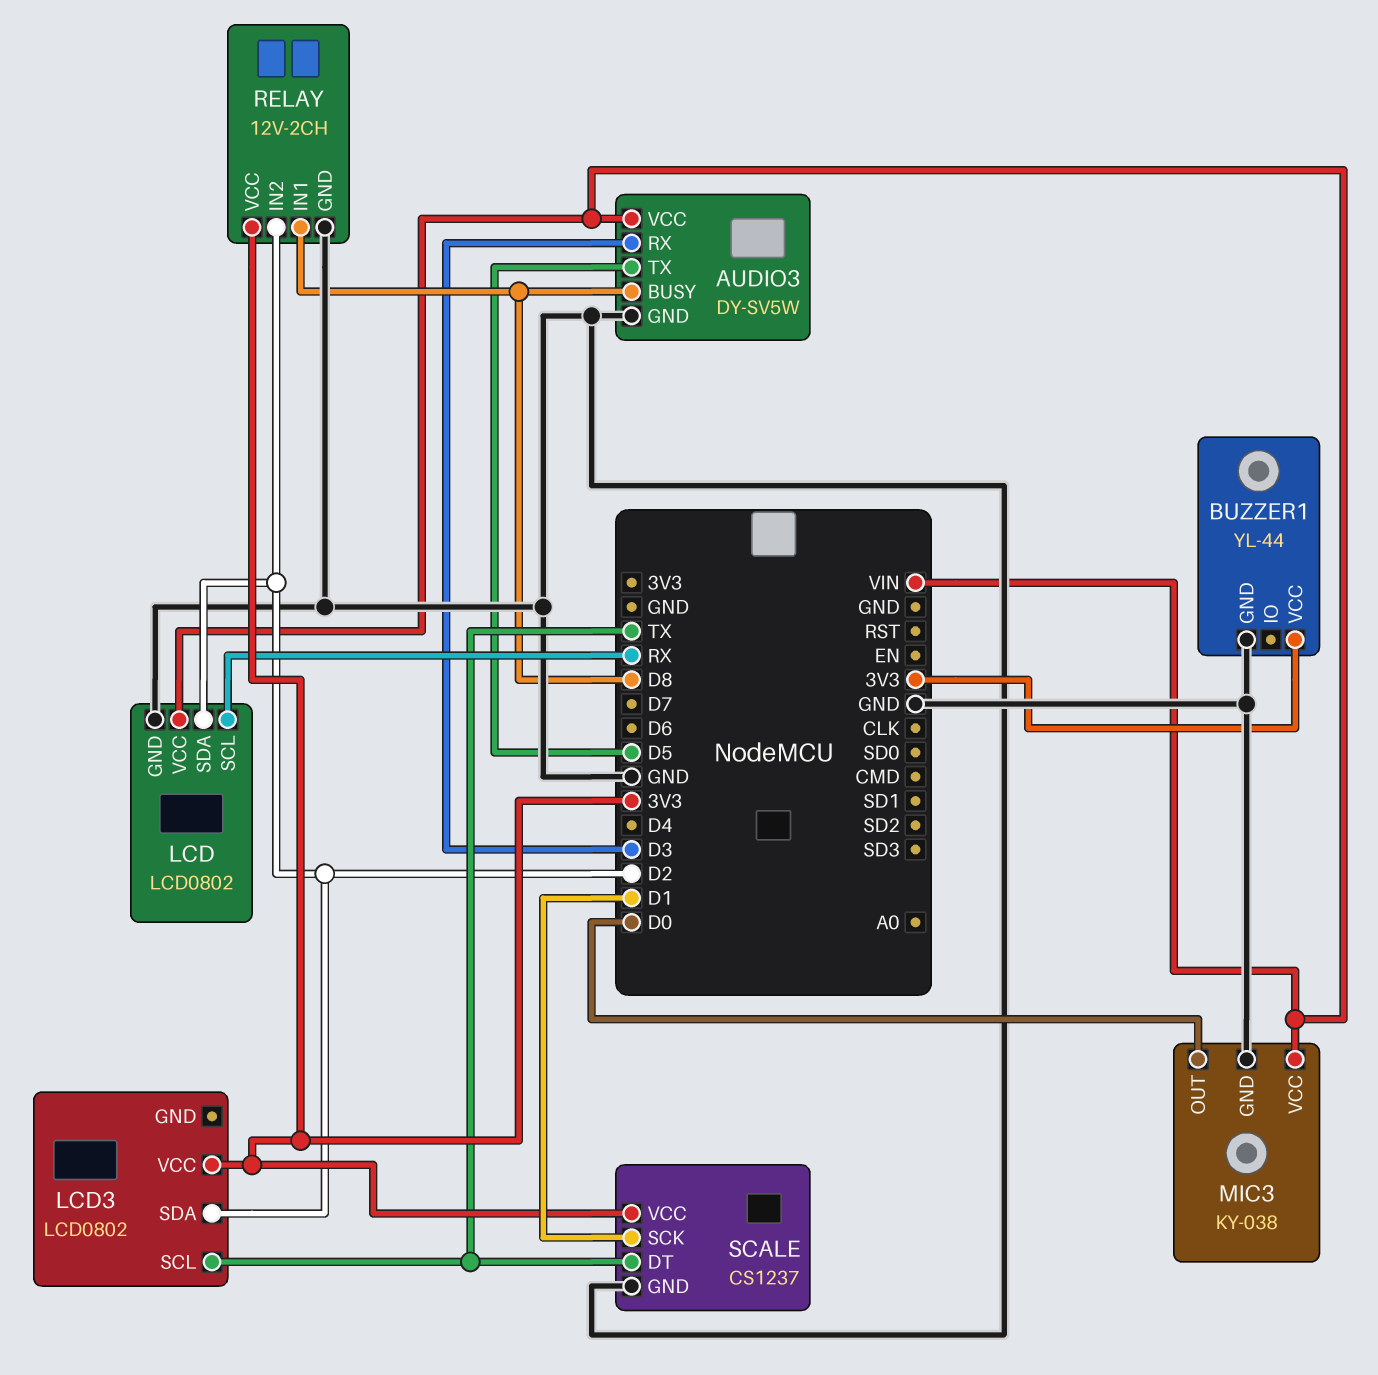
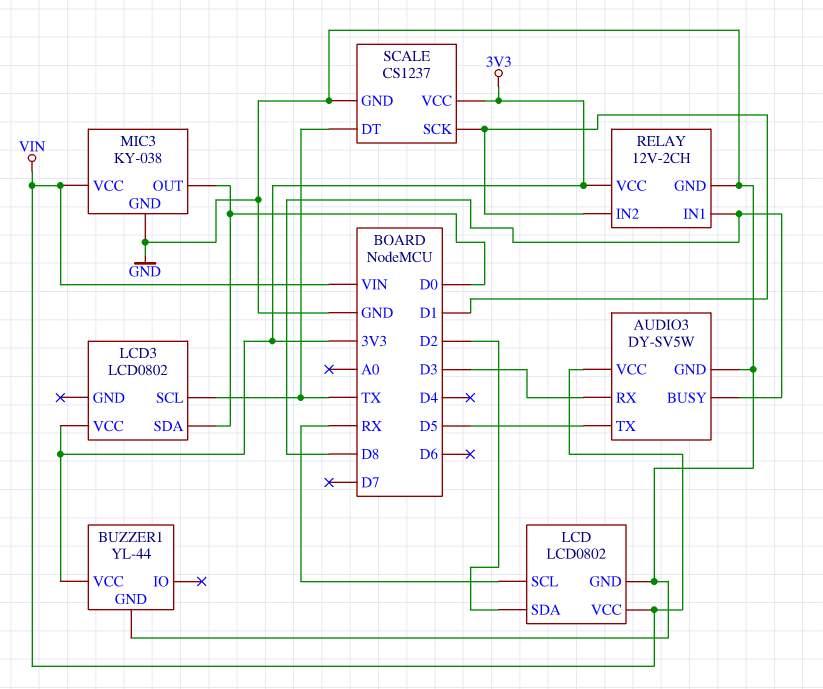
LCD3 pin SDA: D2 -> D0
RELAY pin IN2: D2 -> D1

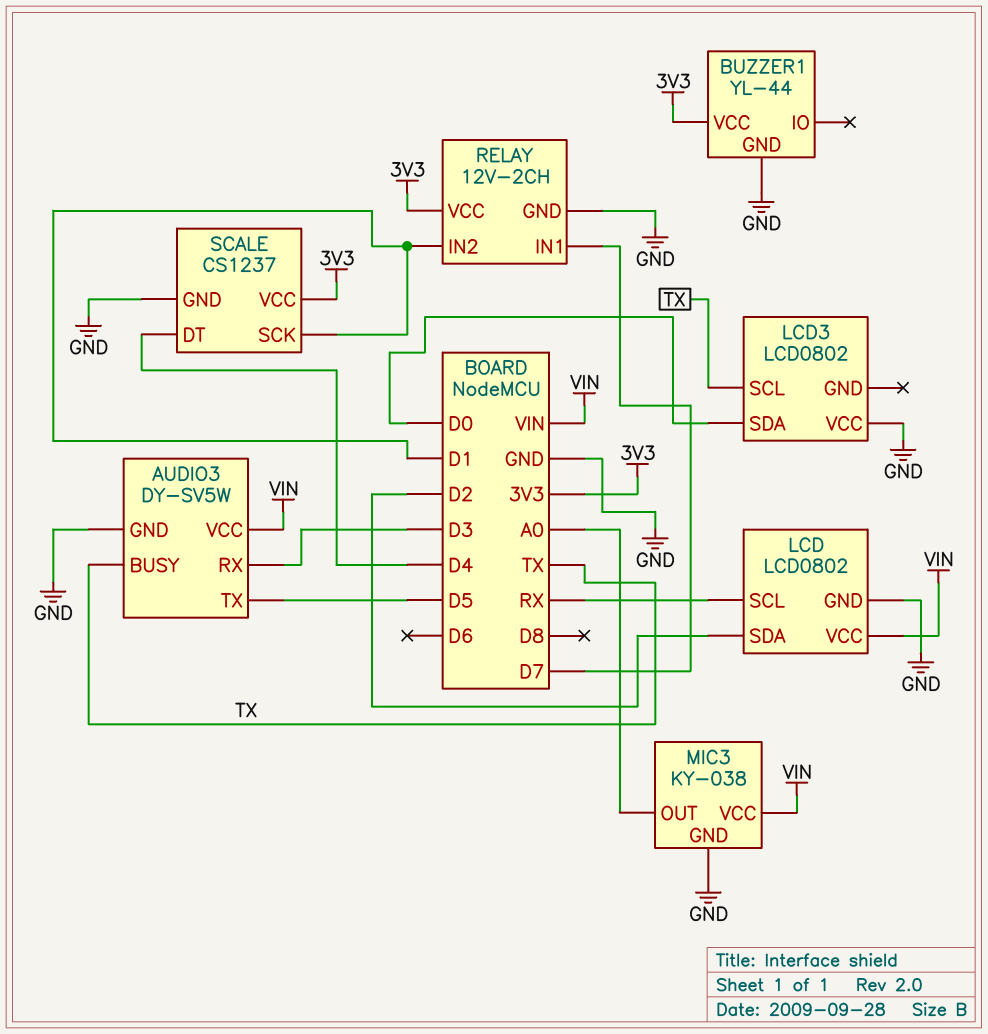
AUDIO3 pin BUSY: D8 -> TX
LCD3 pin VCC: 3V3 -> GND
MIC3 pin OUT: D0 -> A0
RELAY pin IN1: D8 -> D7
SCALE pin DT: TX -> D4

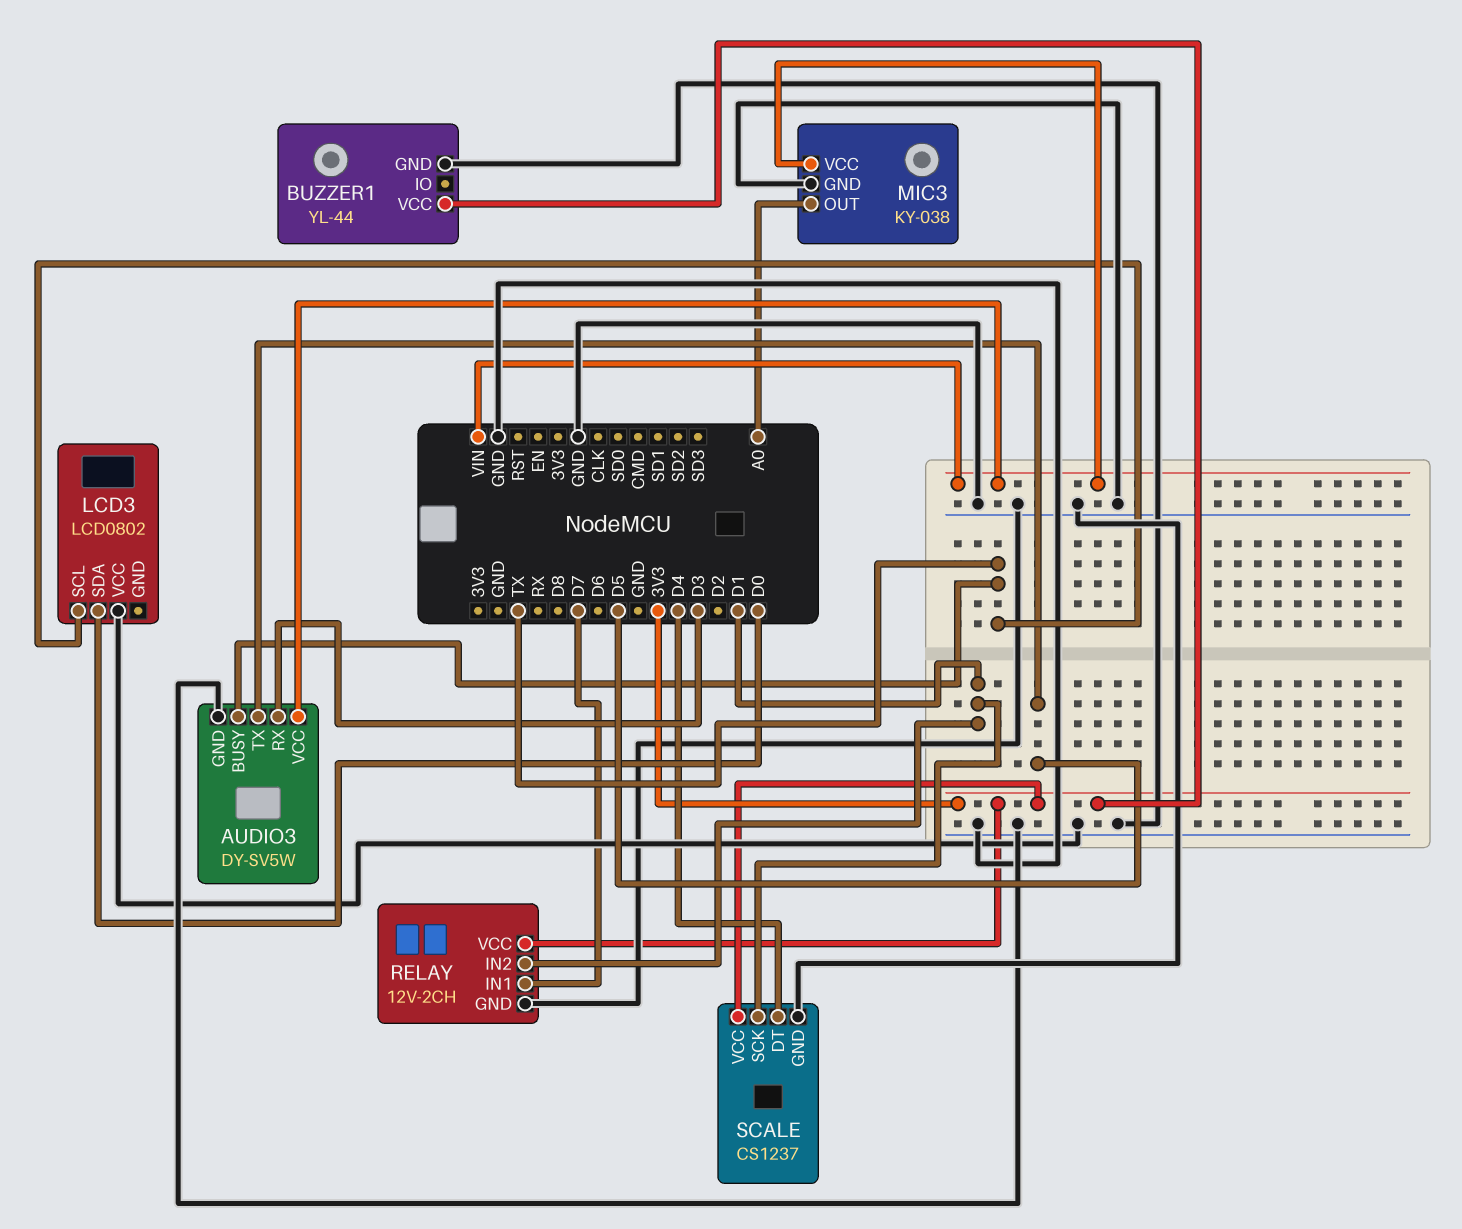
LCD: LCD0802 -> none
LCD pin GND: GND -> none
LCD pin SCL: RX -> none
LCD pin SDA: D2 -> none
LCD pin VCC: VIN -> none

